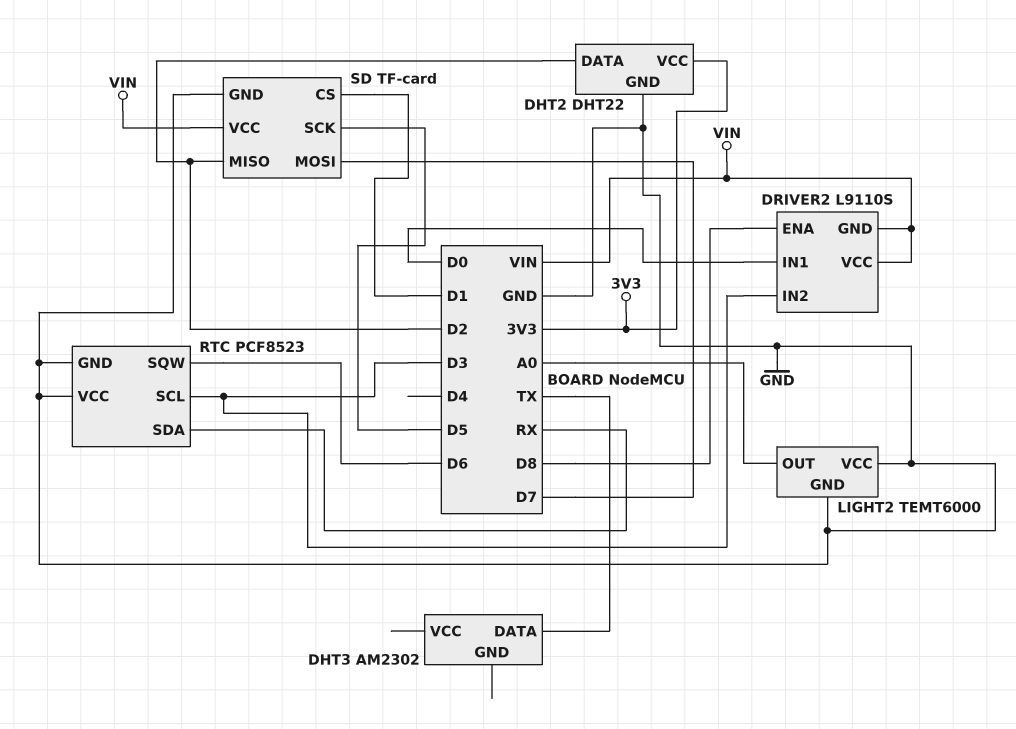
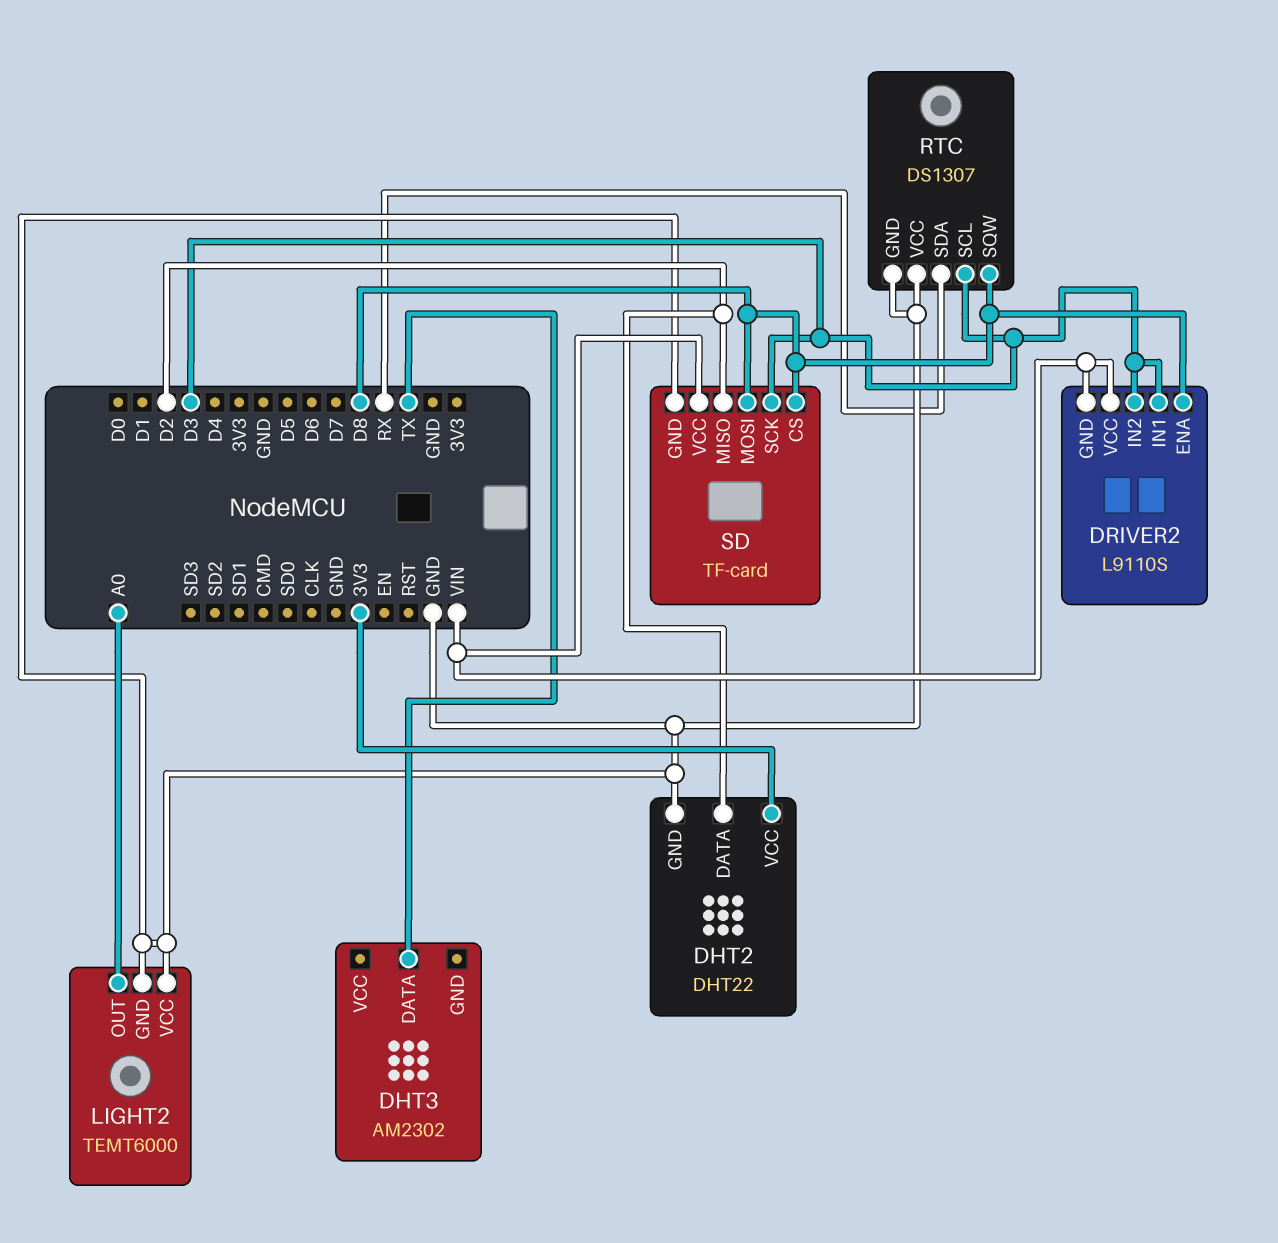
DRIVER2 pin IN1: D0 -> D3
RTC: PCF8523 -> DS1307
RTC pin SQW: D6 -> D8
SD pin CS: D1 -> D8
SD pin MOSI: D7 -> D8
SD pin SCK: D5 -> D3

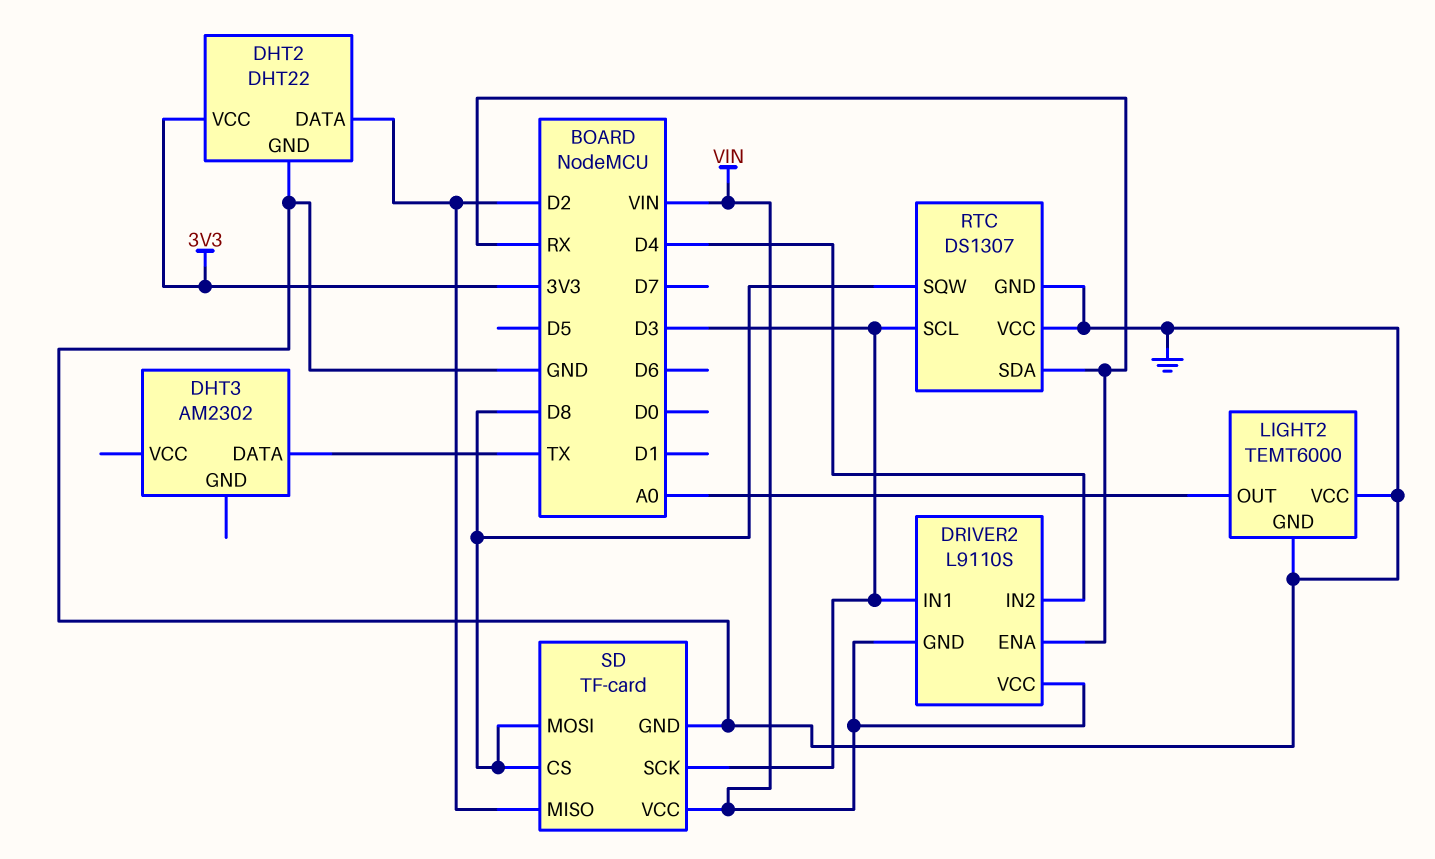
DRIVER2 pin ENA: D8 -> RX
DRIVER2 pin IN2: D3 -> D4

